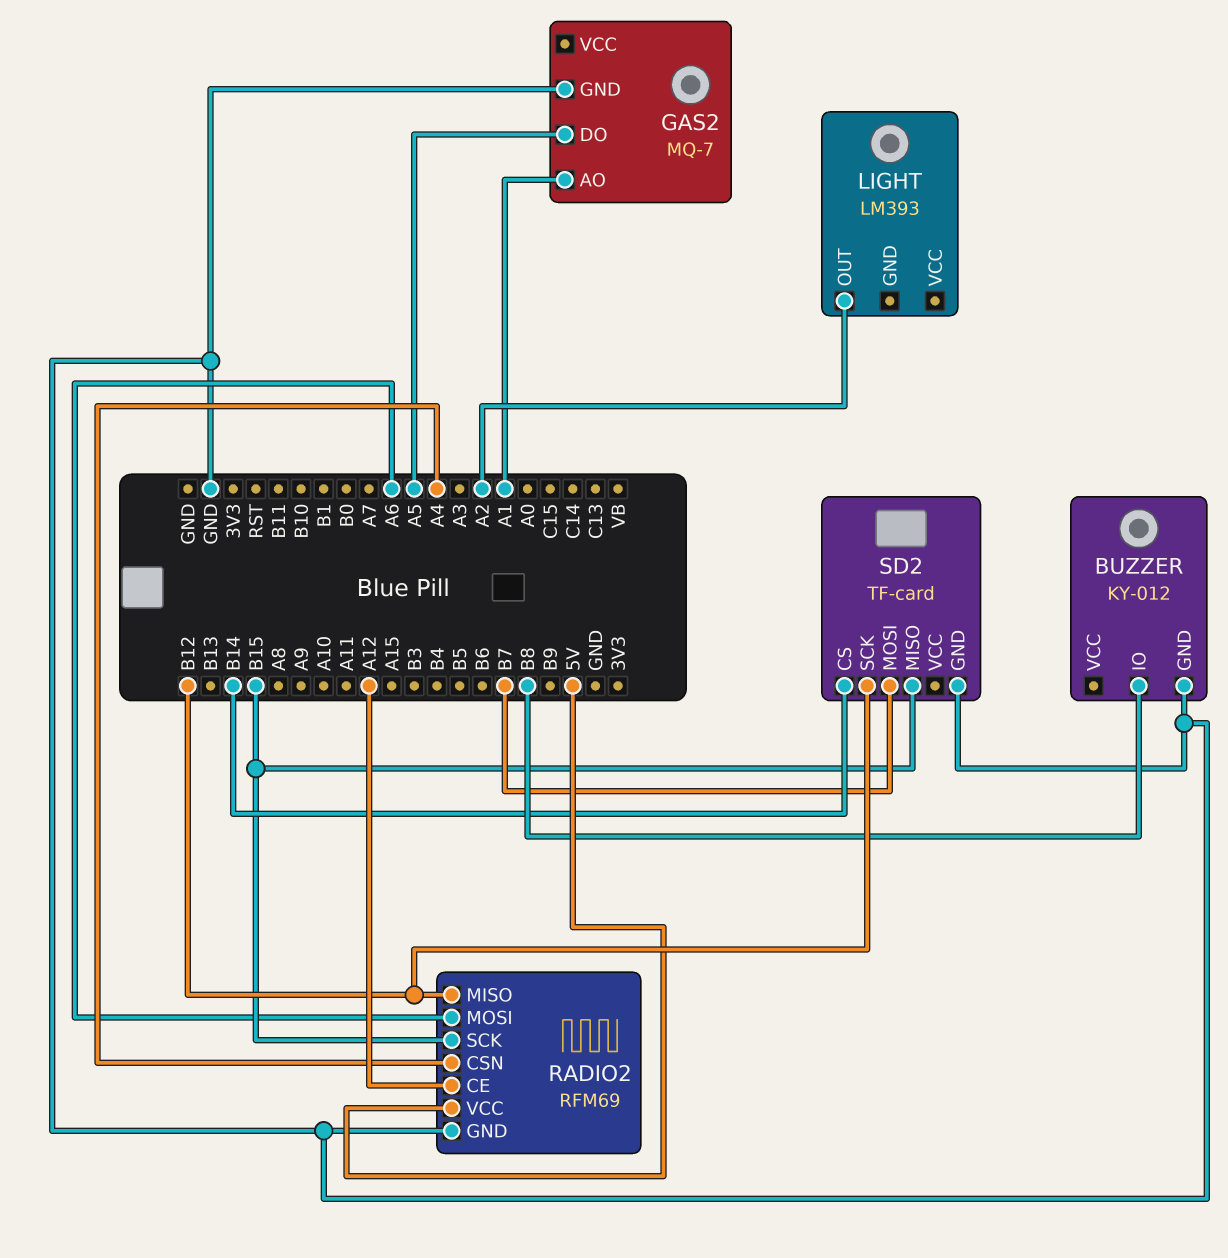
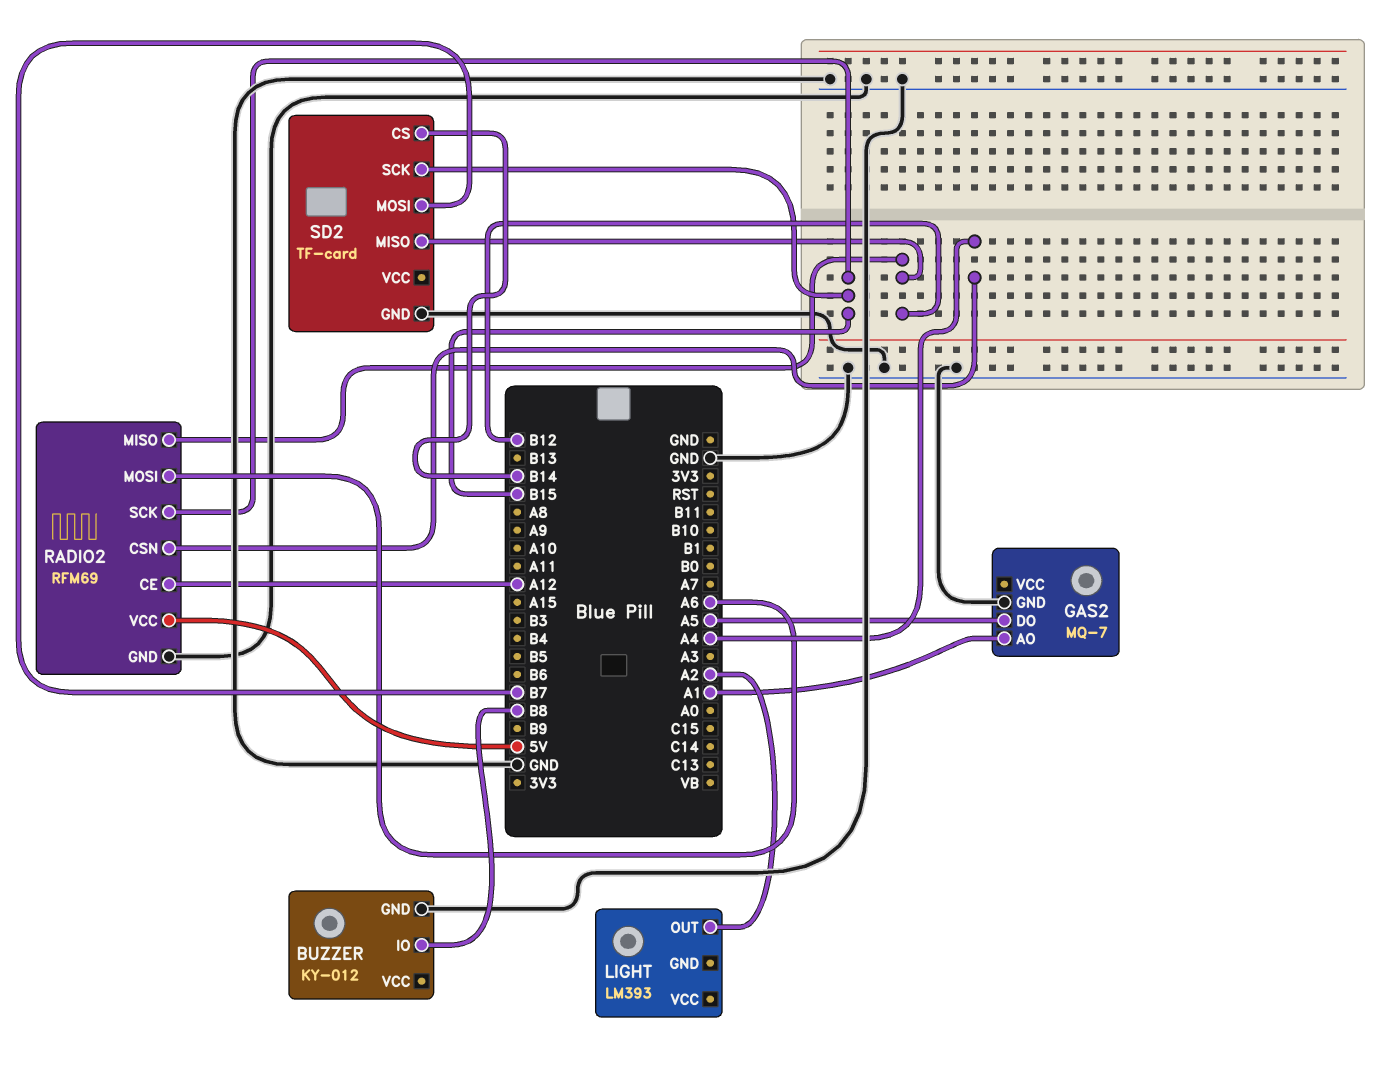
SD2 pin MISO: B15 -> B12
SD2 pin SCK: B12 -> B15

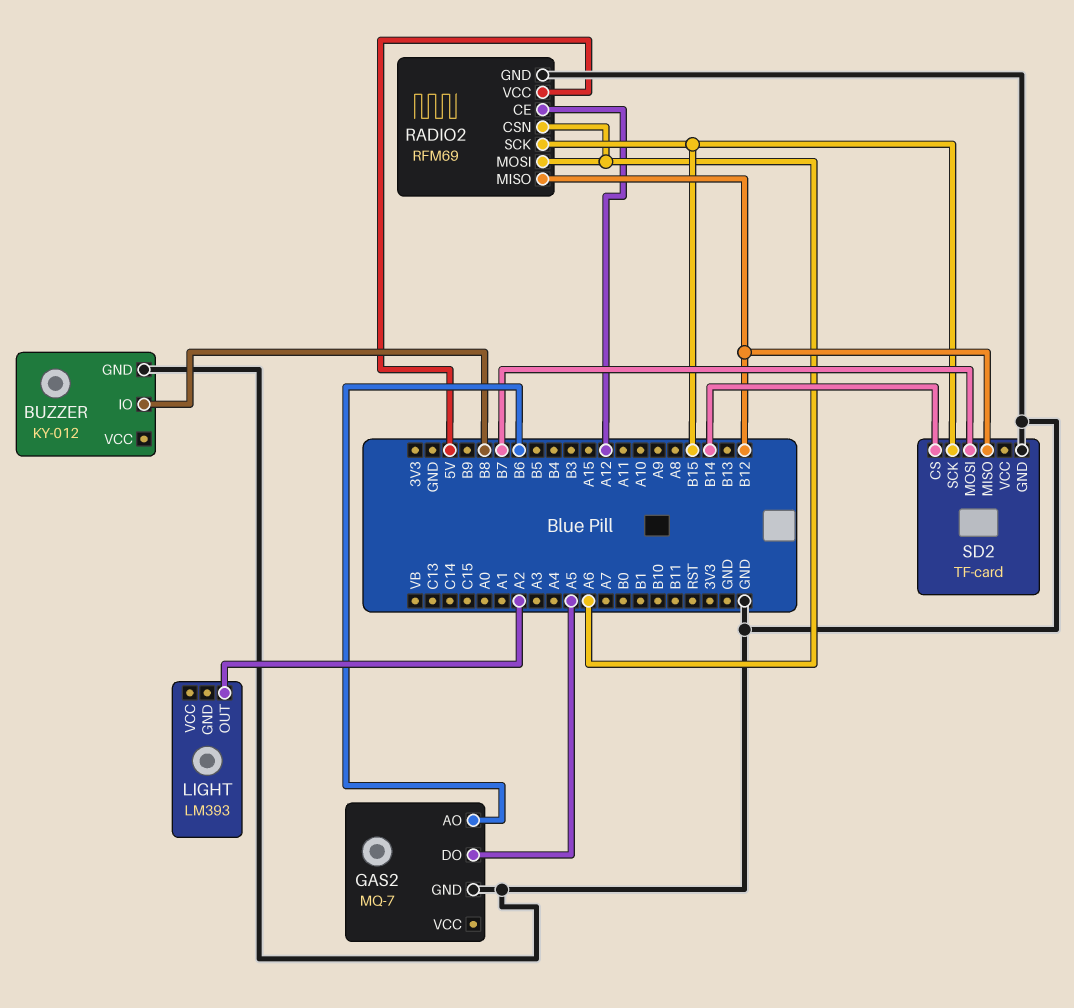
GAS2 pin AO: A1 -> B6
RADIO2 pin CSN: A4 -> A6

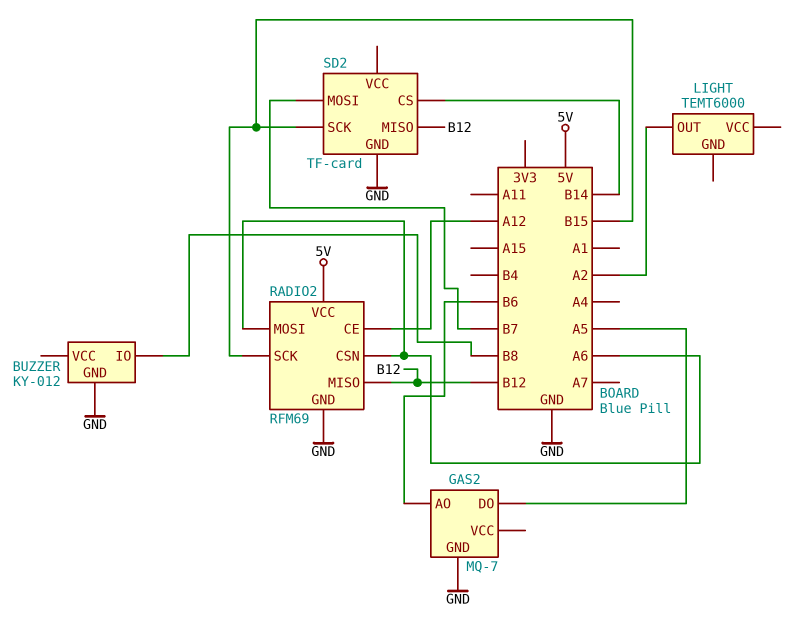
LIGHT: LM393 -> TEMT6000

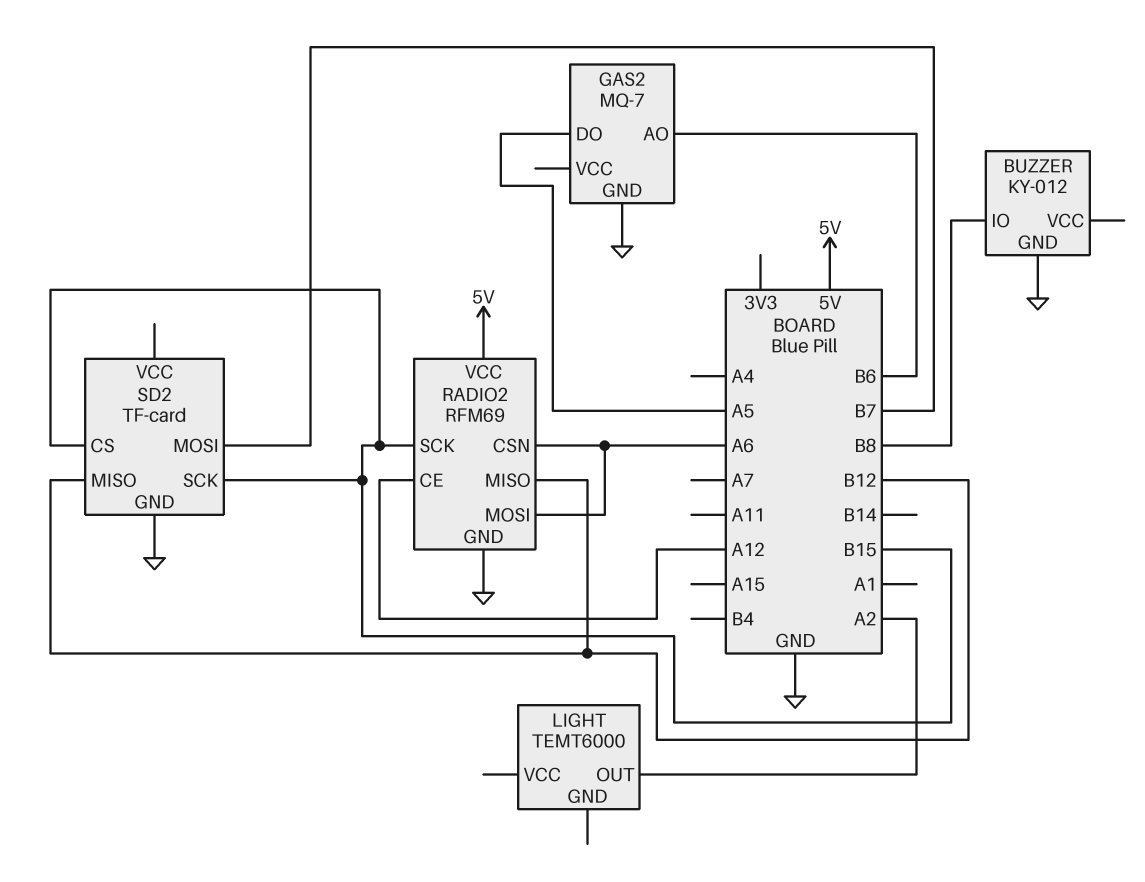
SD2 pin CS: B14 -> B15

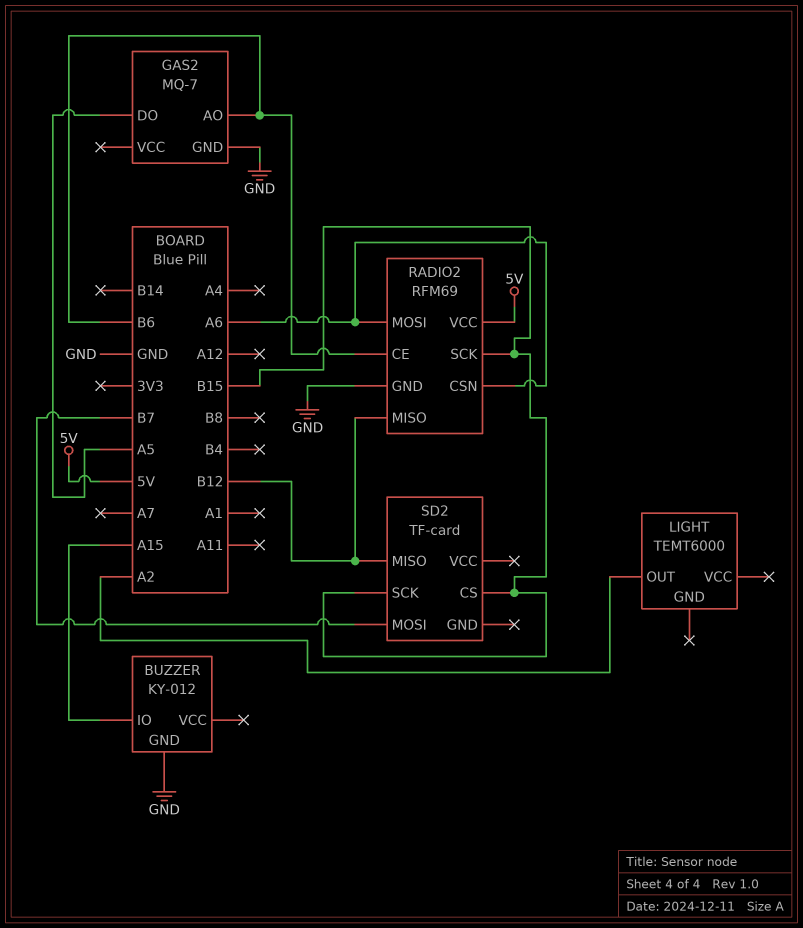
BUZZER pin IO: B8 -> A15
RADIO2 pin CE: A12 -> B6
SD2 pin GND: GND -> none

